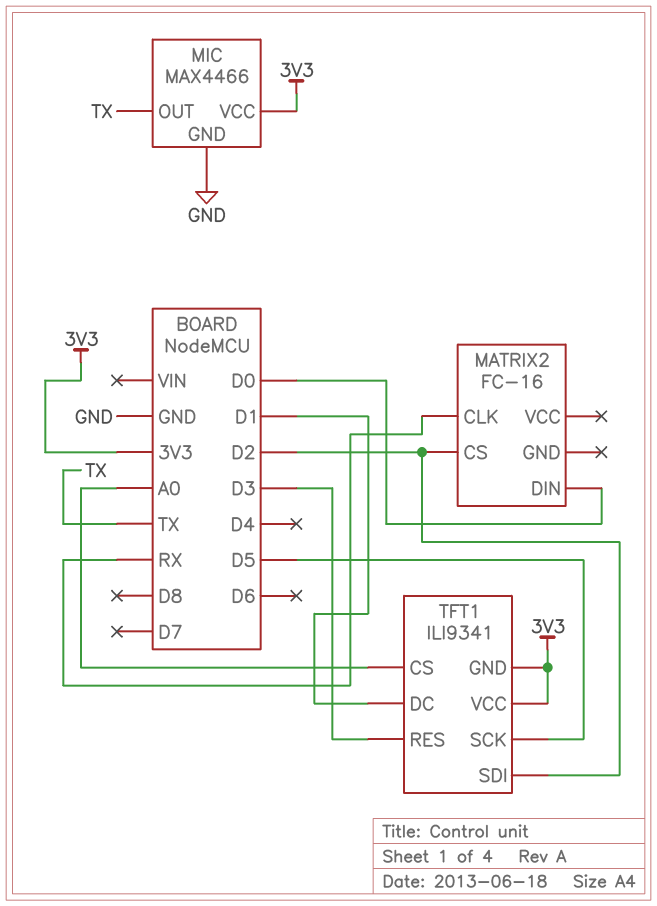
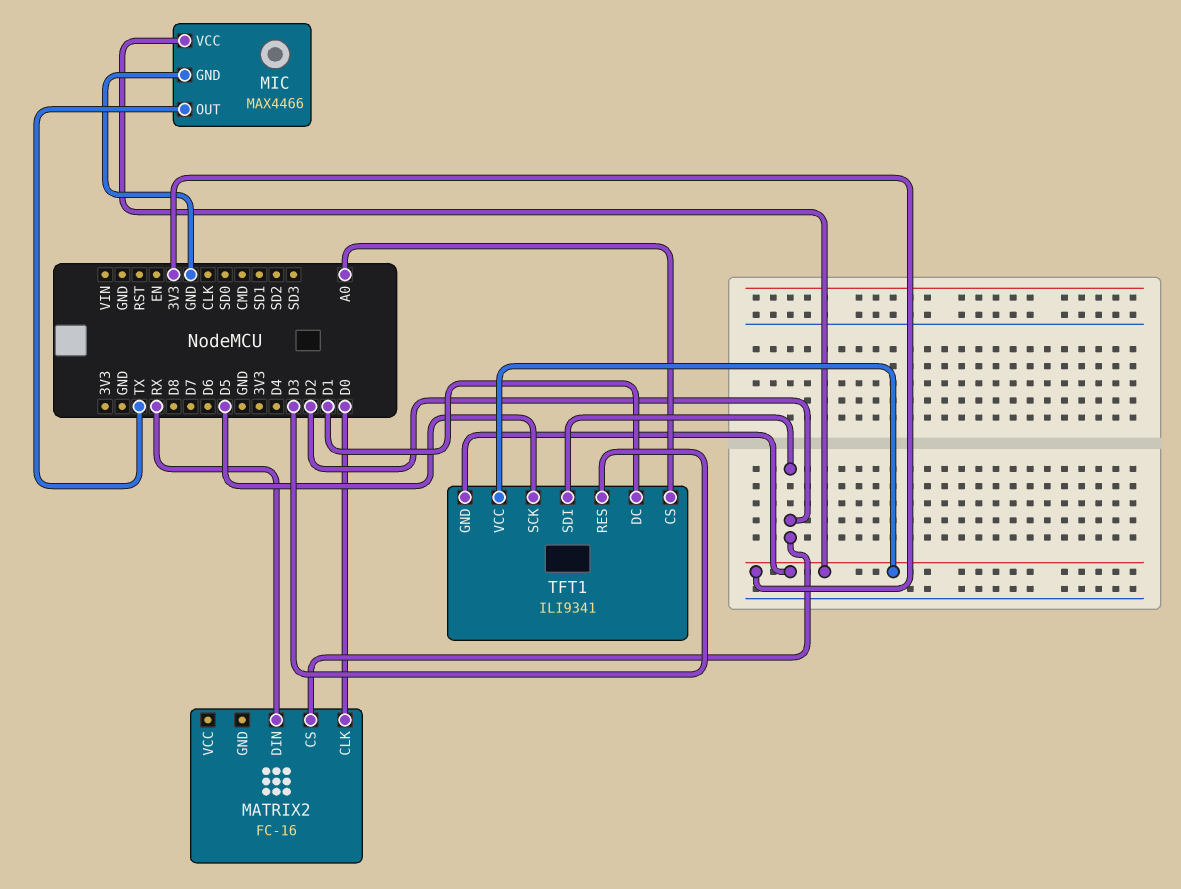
MATRIX2 pin CLK: RX -> D0
MATRIX2 pin DIN: D0 -> RX

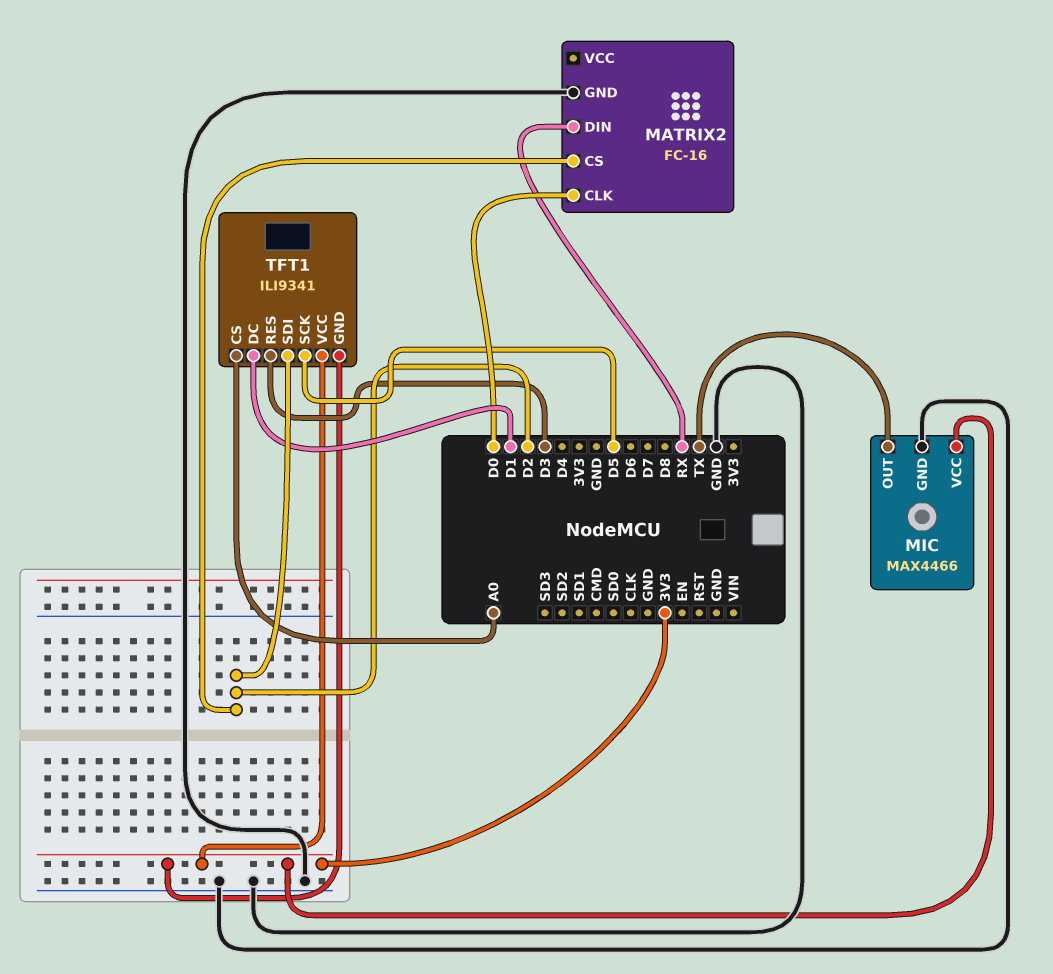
MATRIX2 pin GND: none -> GND

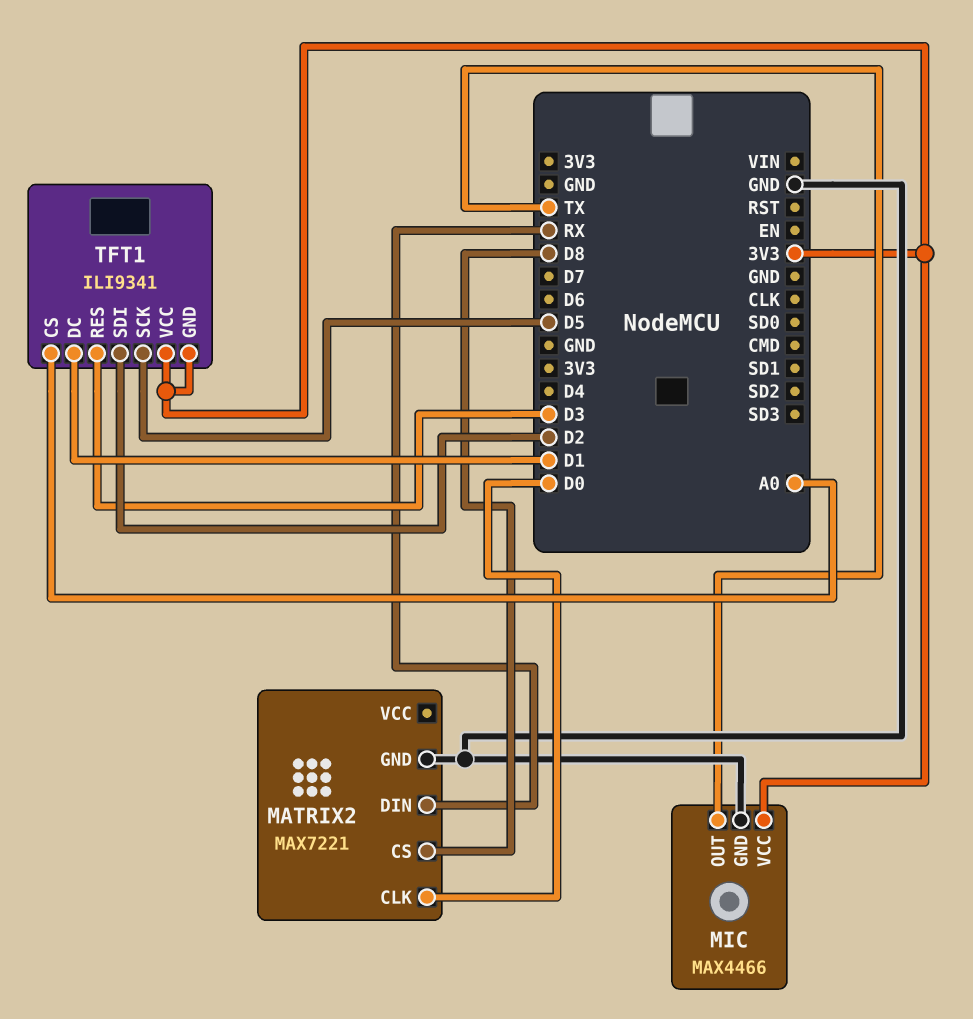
MATRIX2: FC-16 -> MAX7221
MATRIX2 pin CS: D2 -> D8

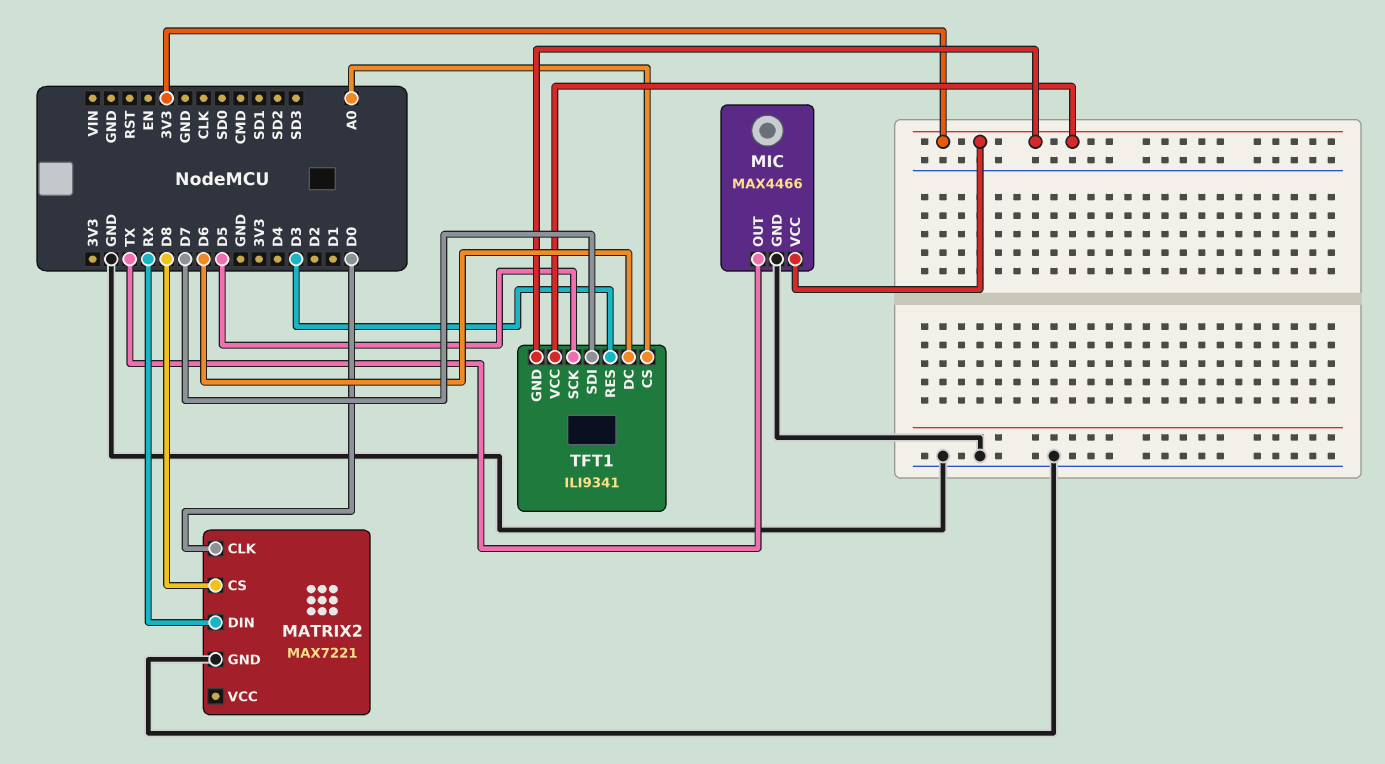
TFT1 pin DC: D1 -> D6
TFT1 pin SDI: D2 -> D7

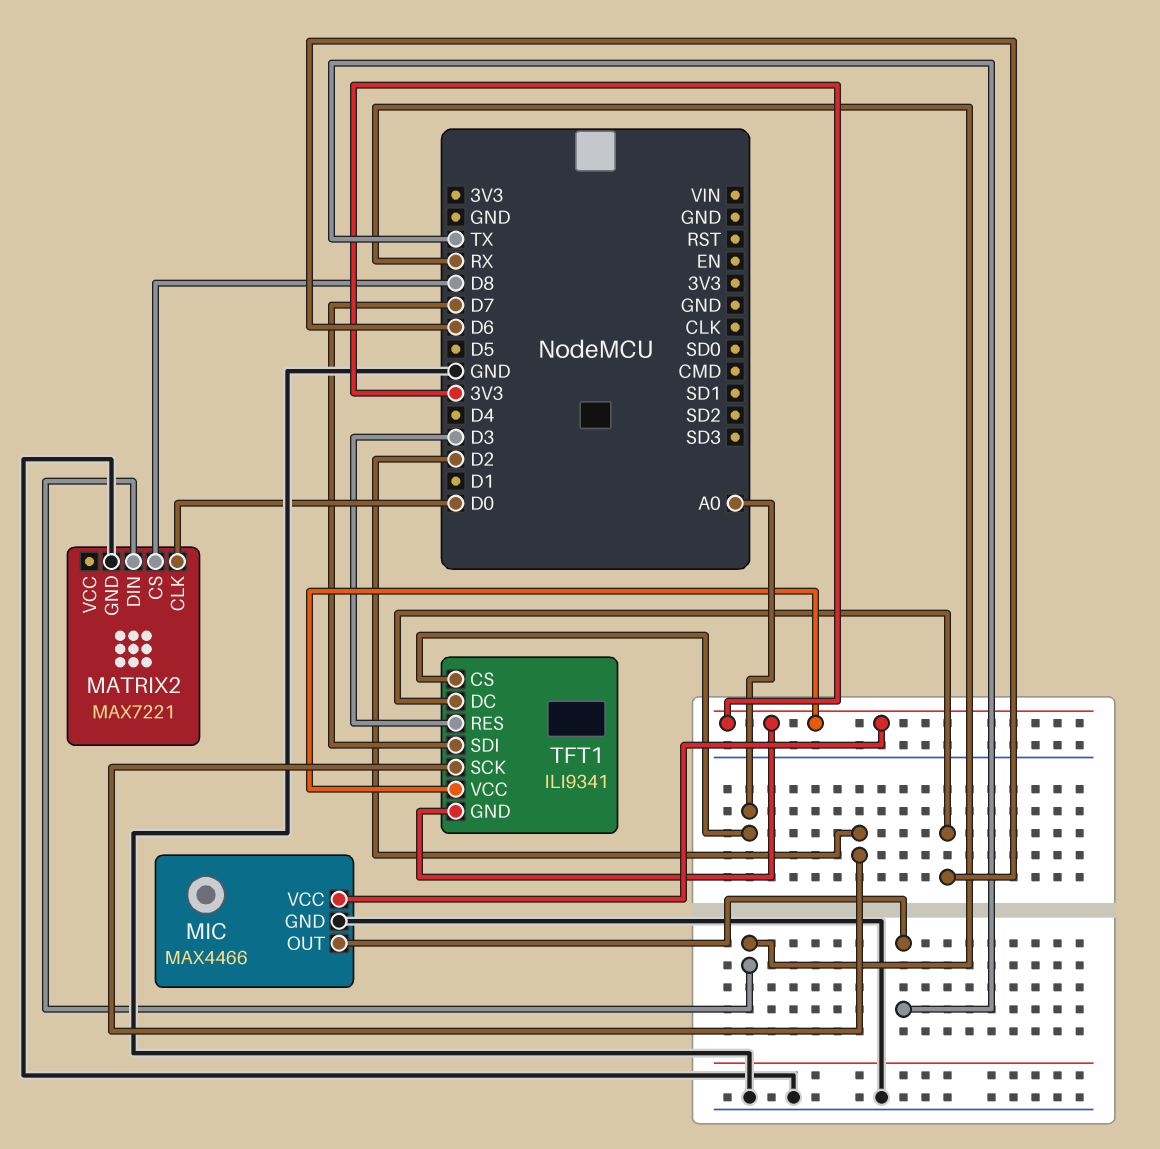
TFT1 pin SCK: D5 -> D2

